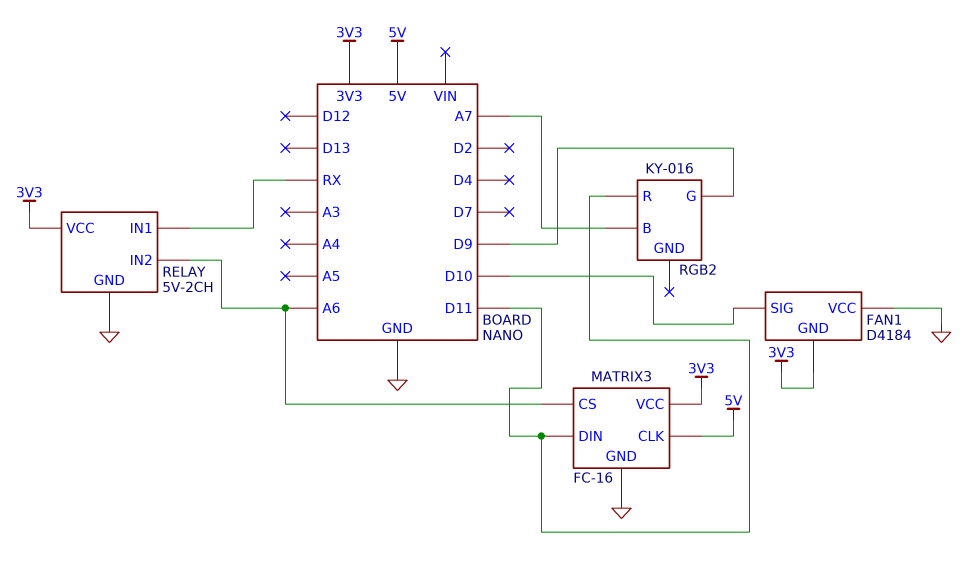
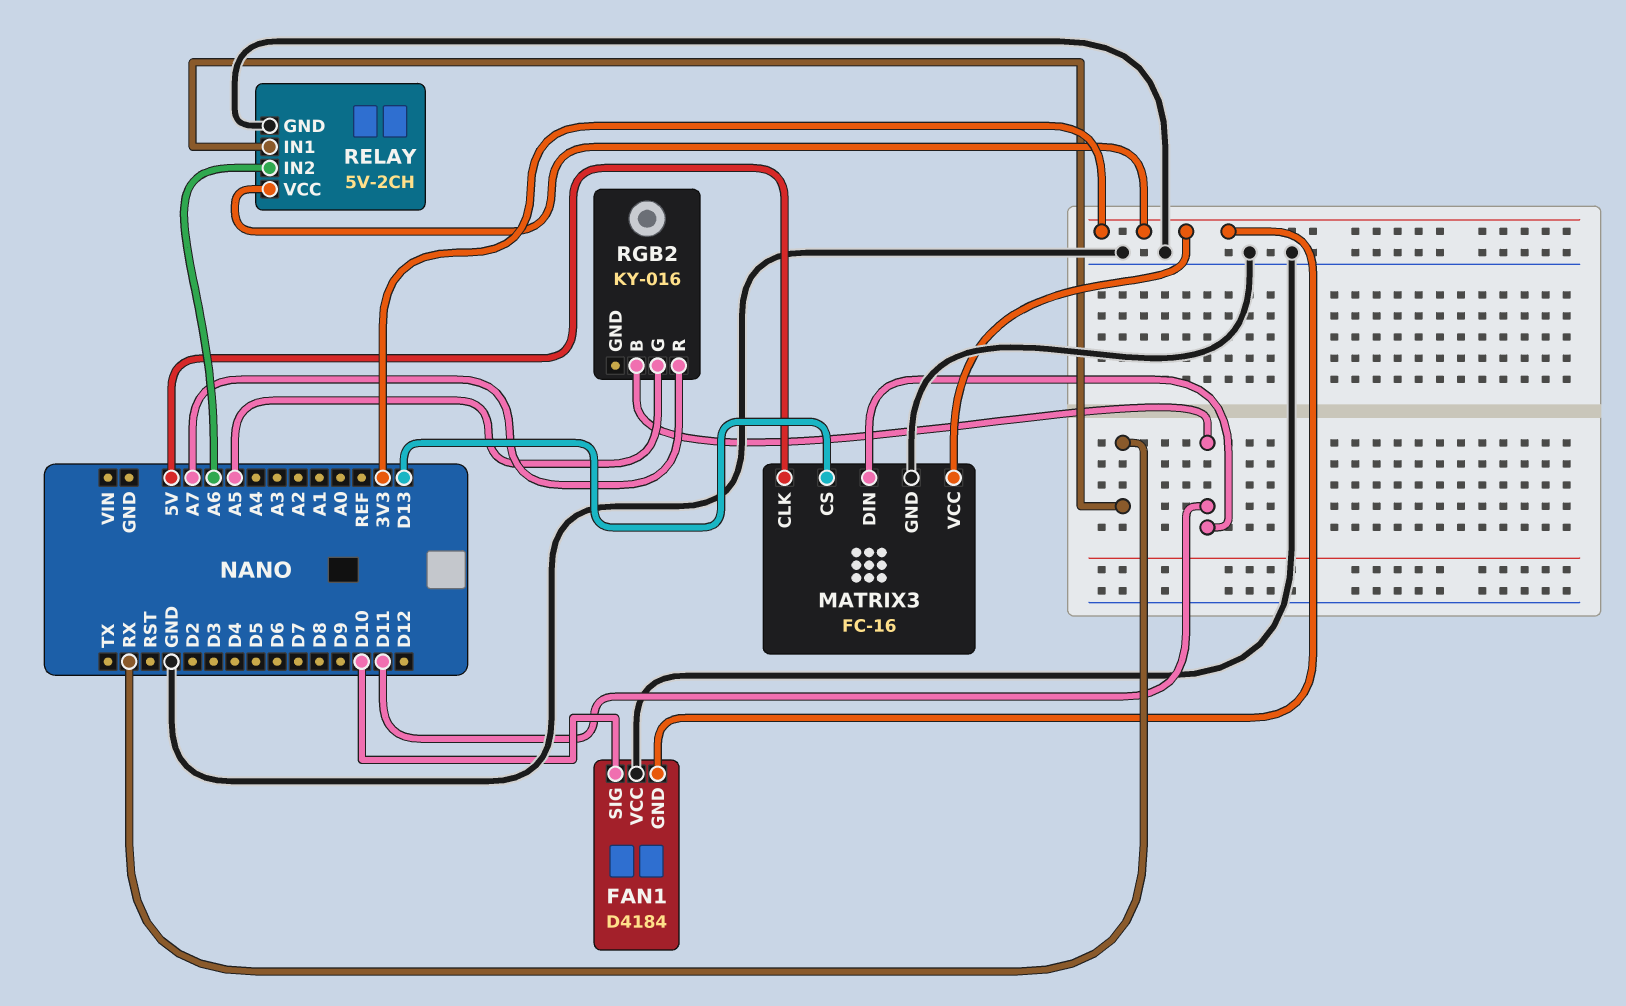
MATRIX3 pin CS: A6 -> D13
RGB2 pin B: A7 -> D11
RGB2 pin G: D9 -> A5
RGB2 pin R: D11 -> A7

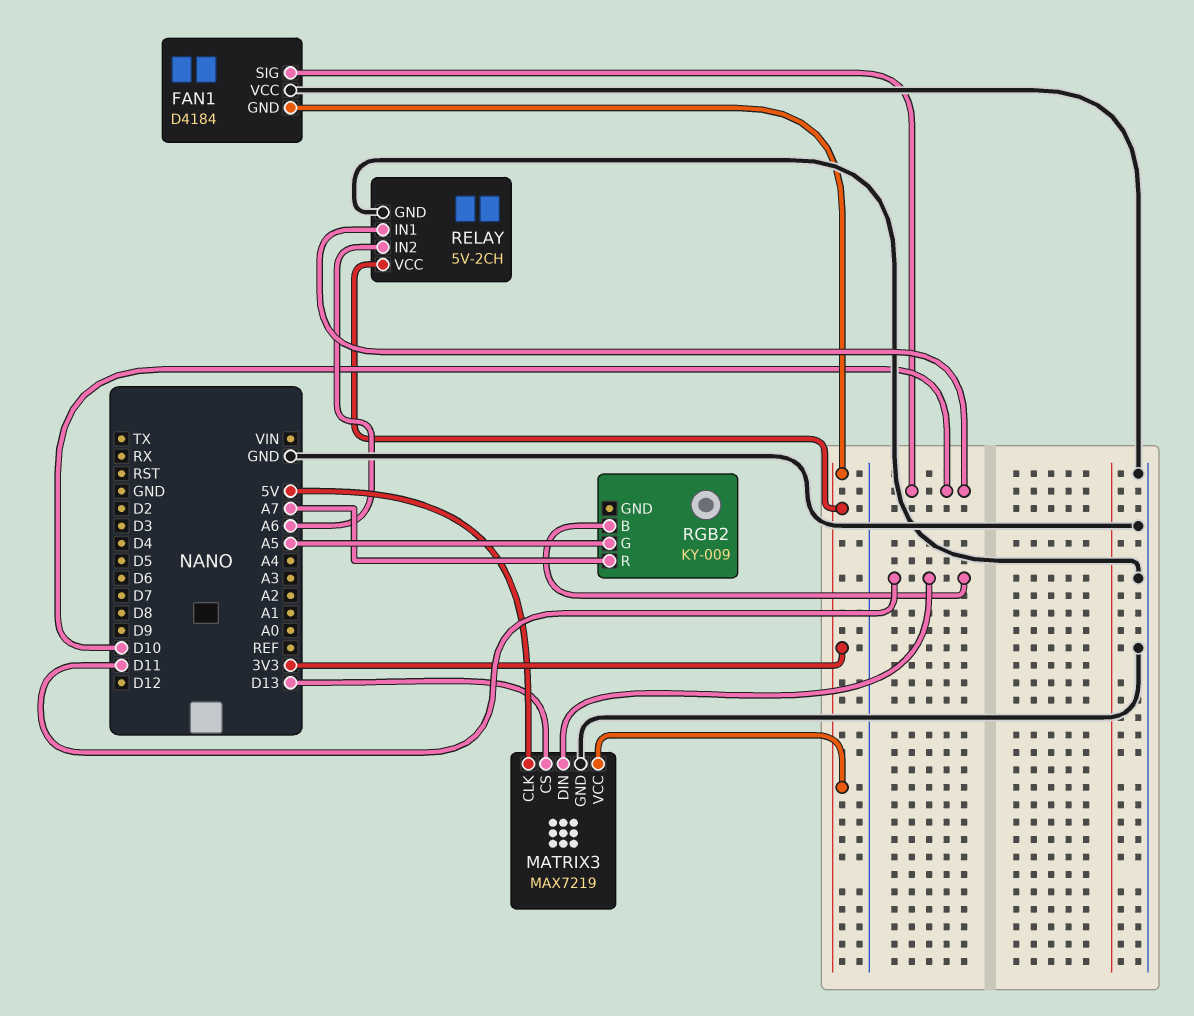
MATRIX3: FC-16 -> MAX7219
RELAY pin IN1: RX -> D10
RGB2: KY-016 -> KY-009

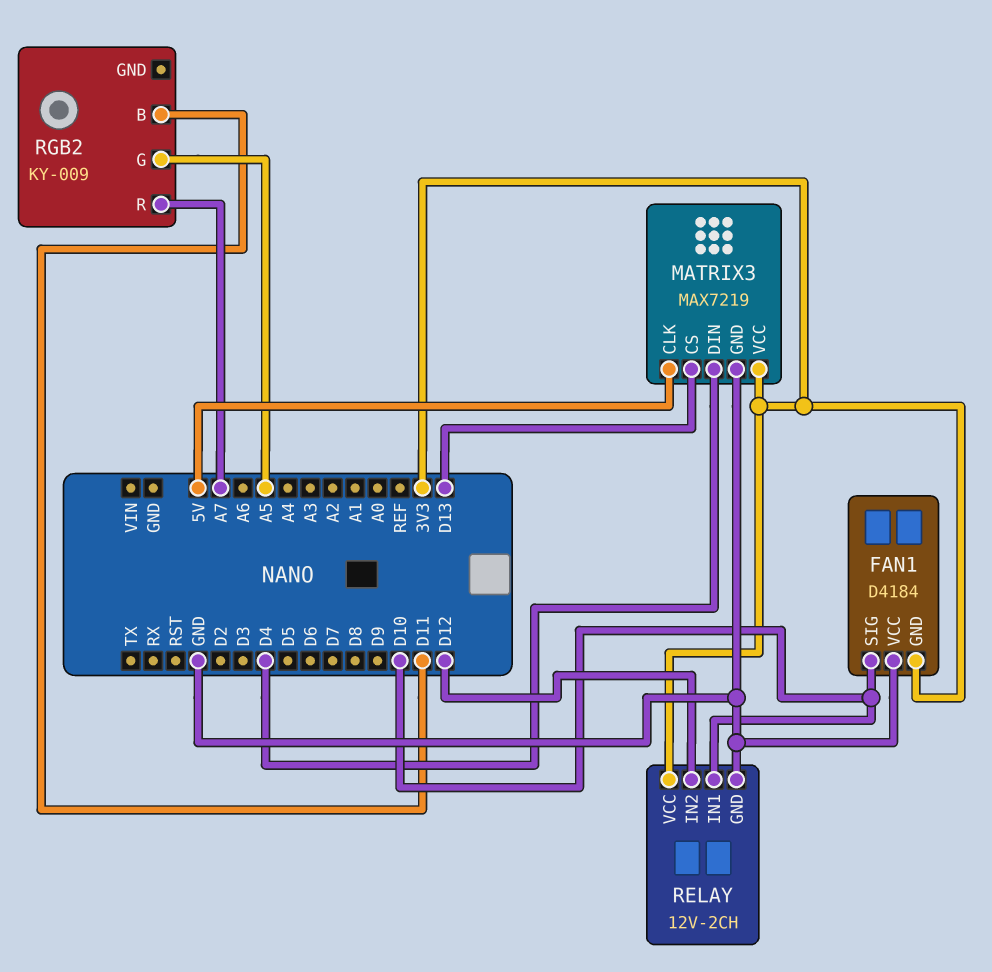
MATRIX3 pin DIN: D11 -> D4
RELAY: 5V-2CH -> 12V-2CH
RELAY pin IN2: A6 -> D12

